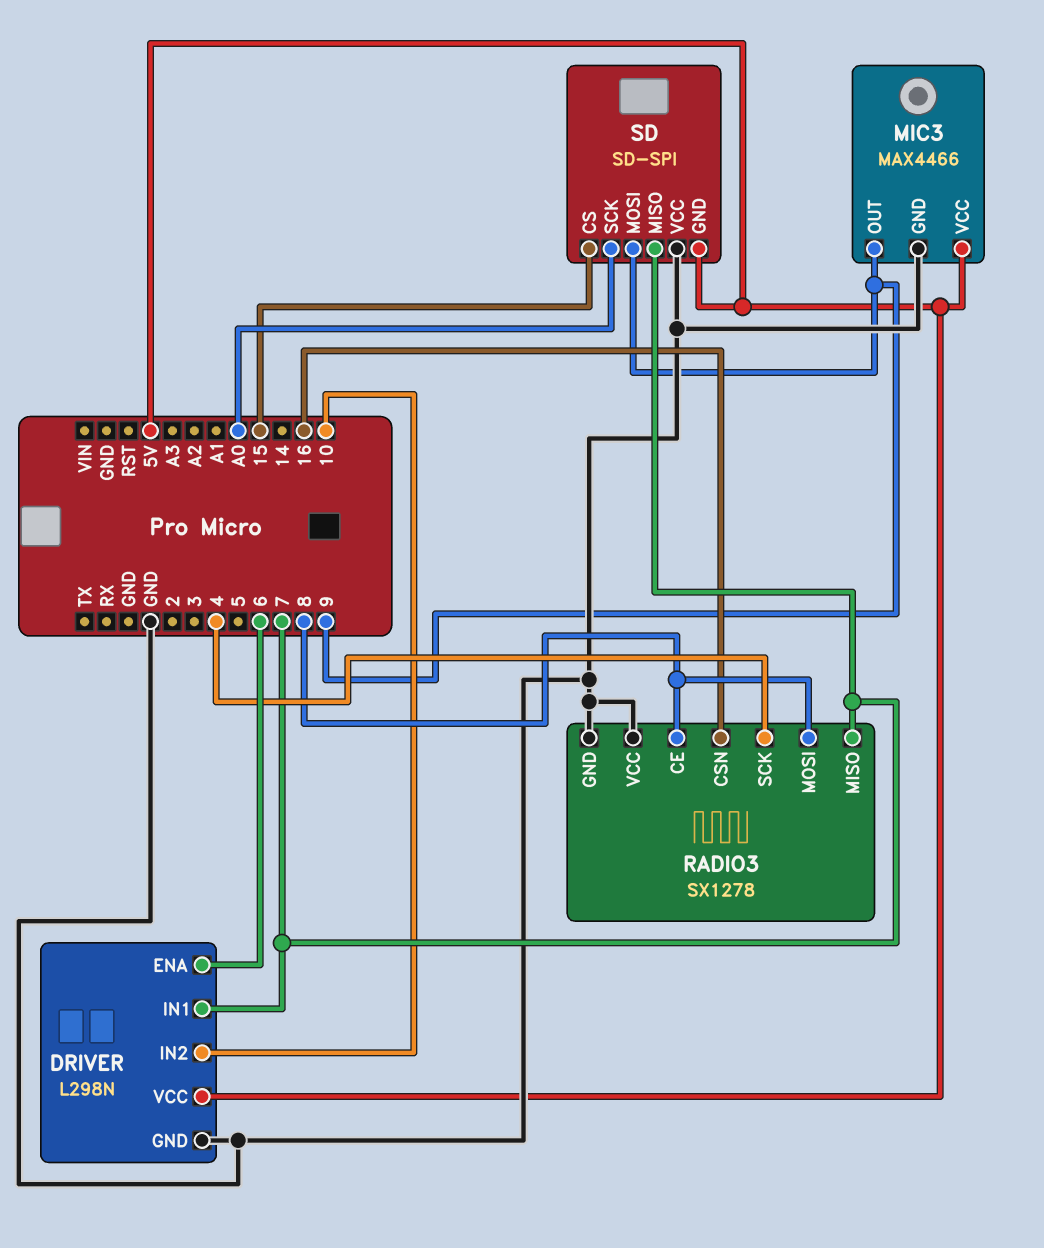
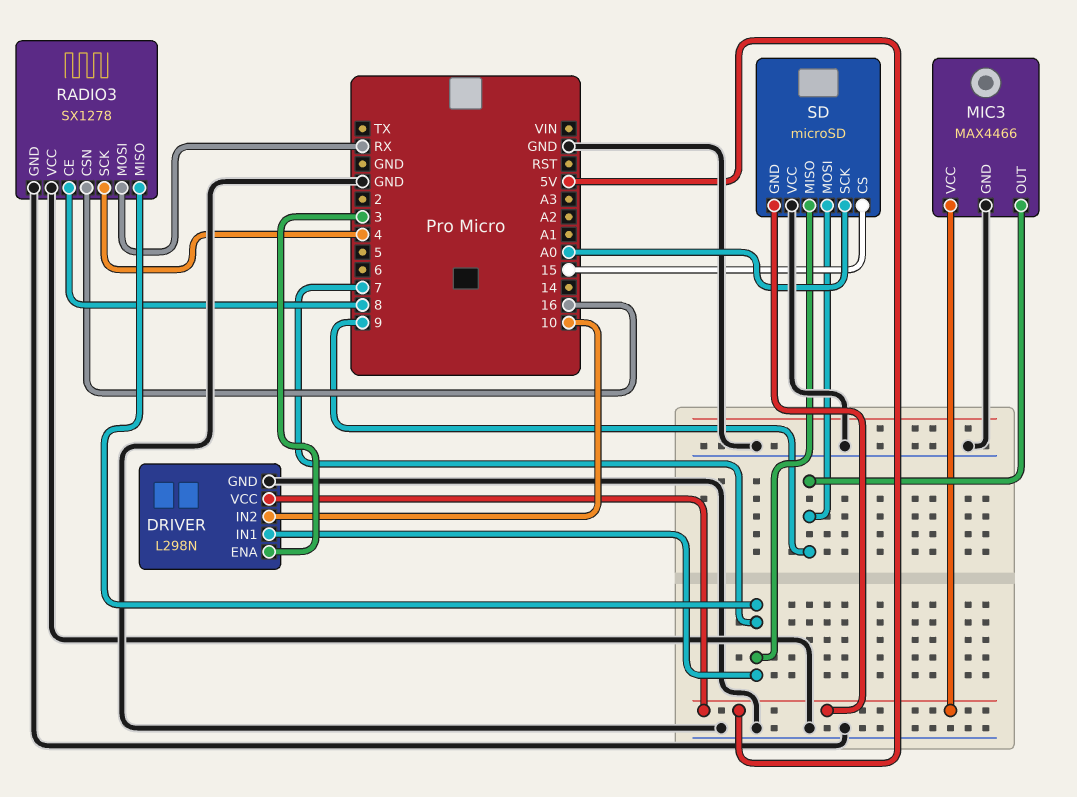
DRIVER pin ENA: 6 -> 3
RADIO3 pin MOSI: 8 -> RX
SD: SD-SPI -> microSD

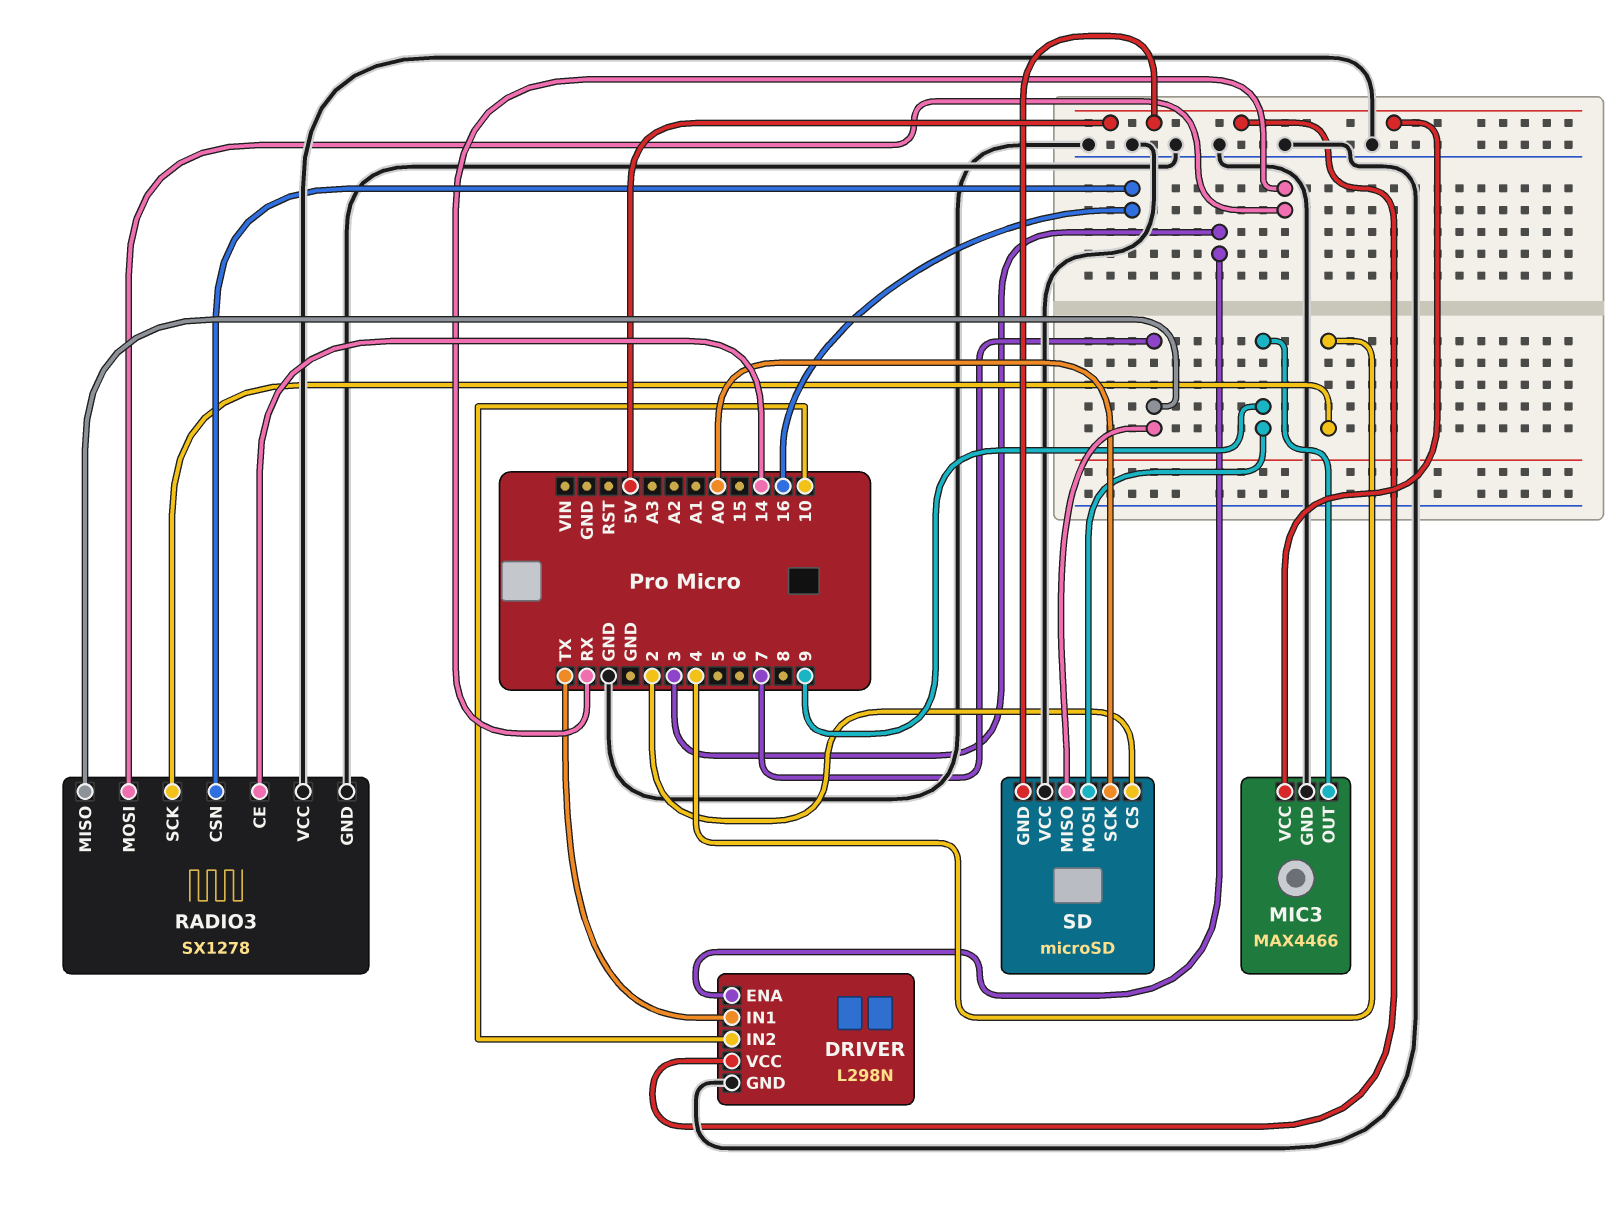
DRIVER pin IN1: 7 -> TX
RADIO3 pin CE: 8 -> 14
SD pin CS: 15 -> 2

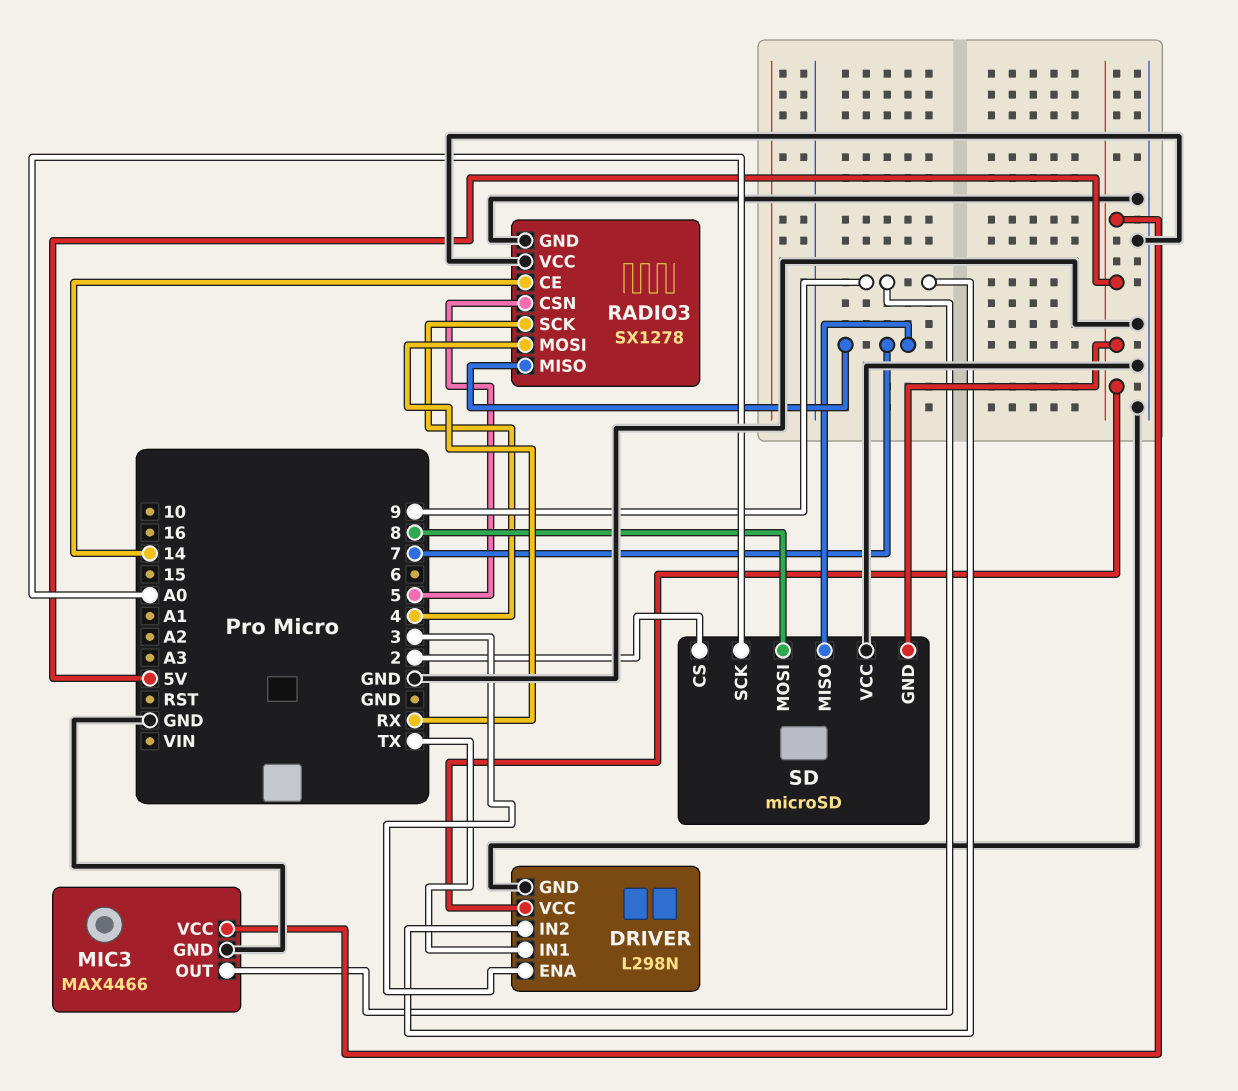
DRIVER pin IN2: 10 -> 9
RADIO3 pin CSN: 16 -> 5
SD pin MOSI: 9 -> 8

